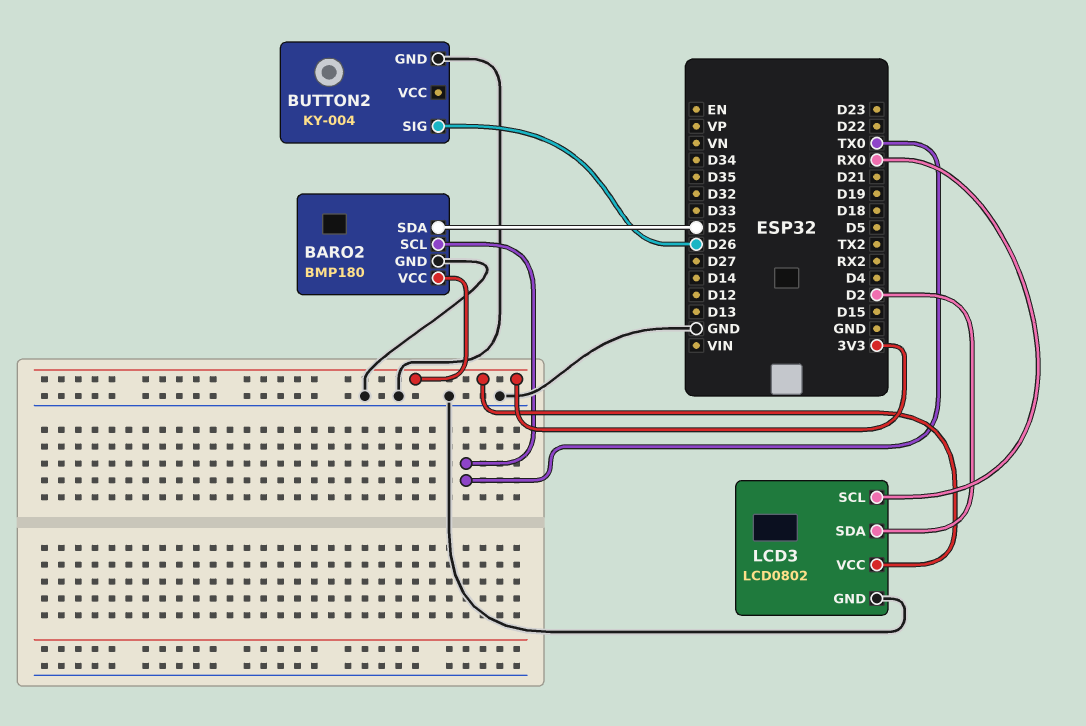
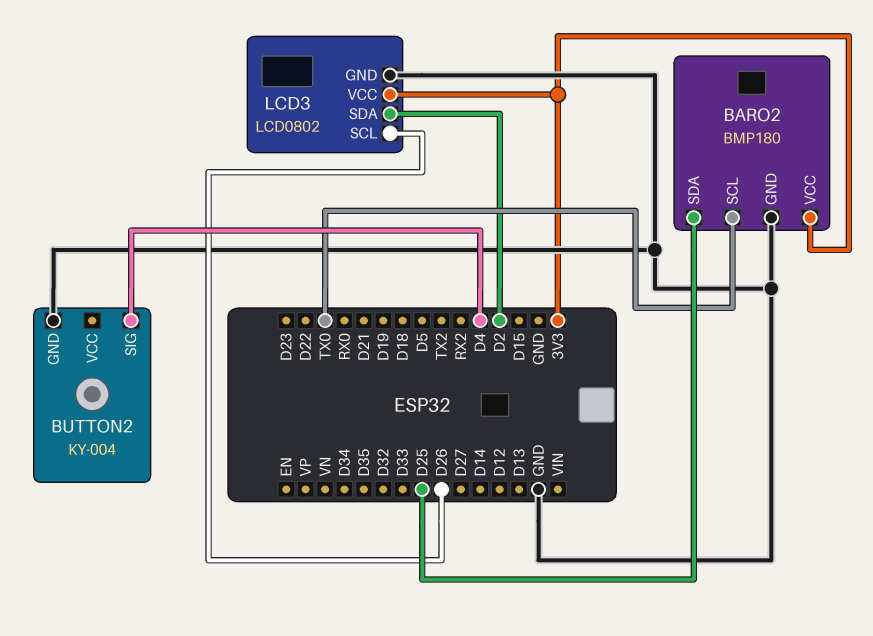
BUTTON2 pin SIG: D26 -> D4
LCD3 pin SCL: RX0 -> D26

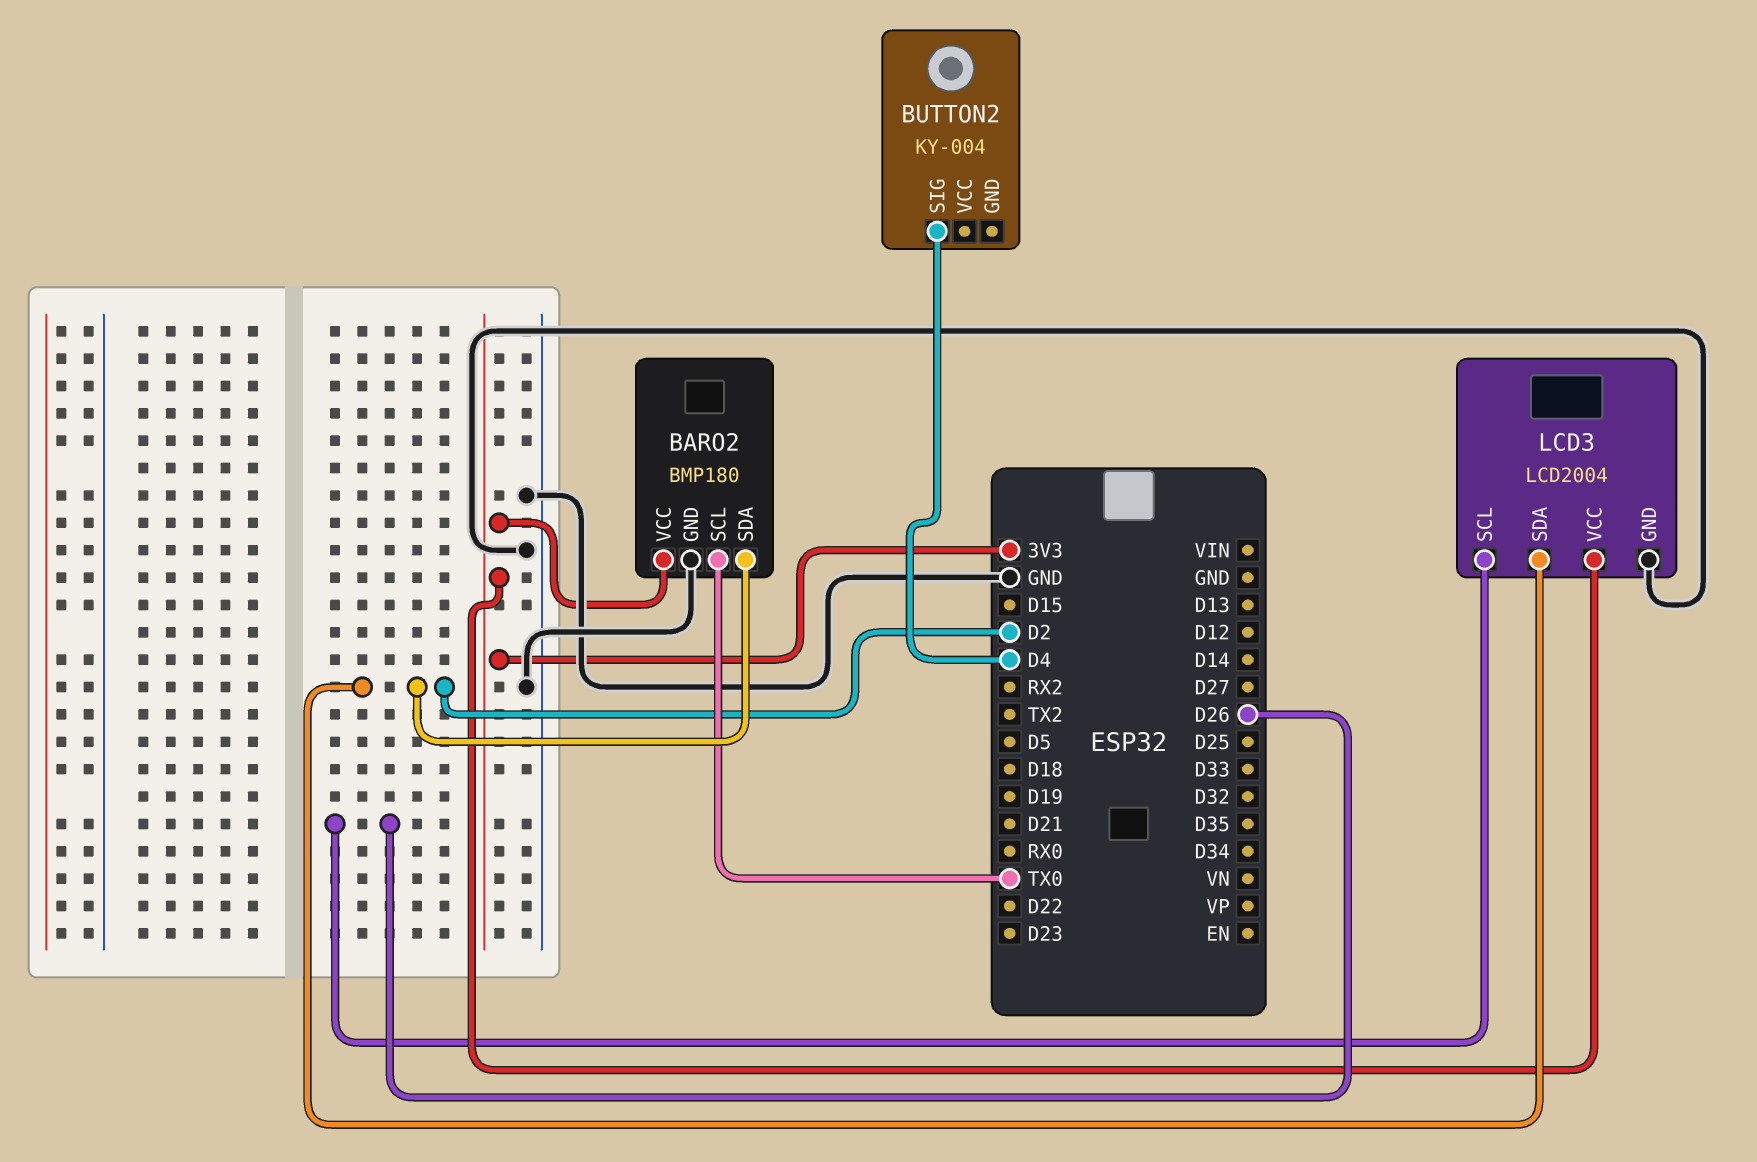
BARO2 pin SDA: D25 -> D2
BUTTON2 pin GND: GND -> none
LCD3: LCD0802 -> LCD2004

